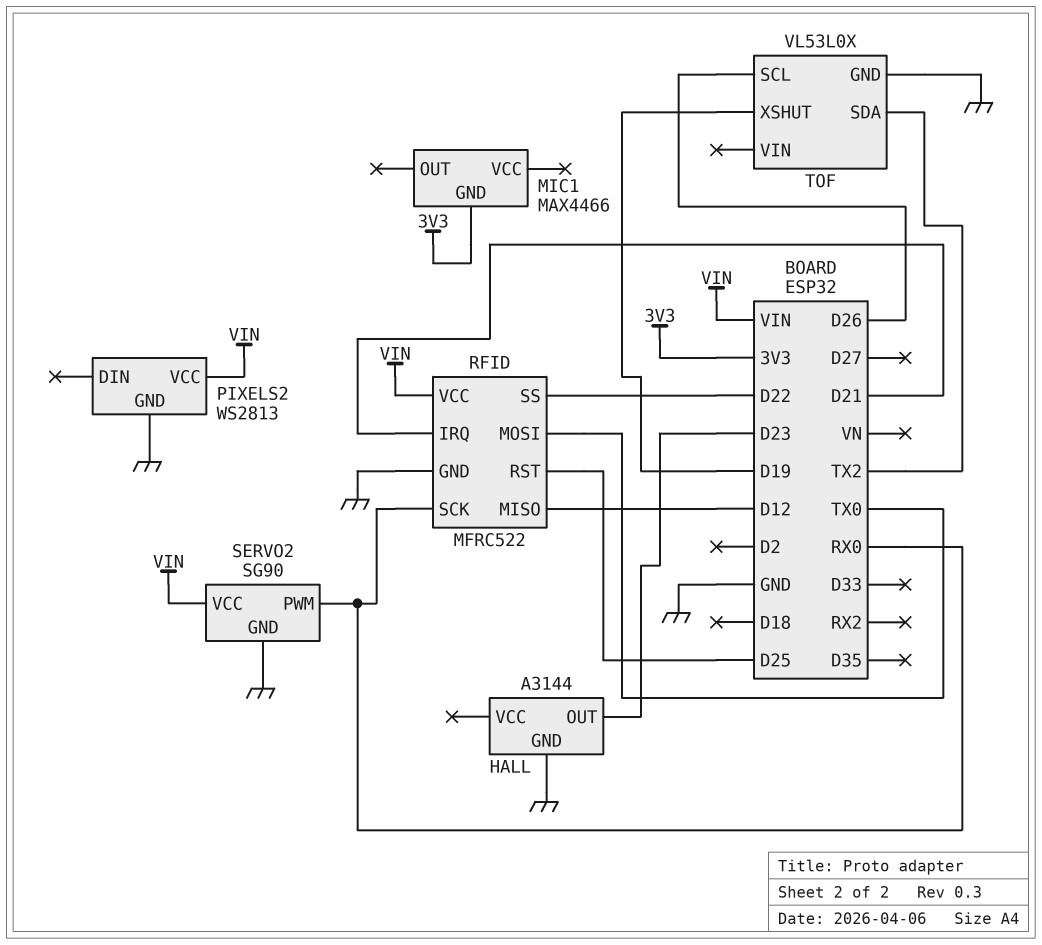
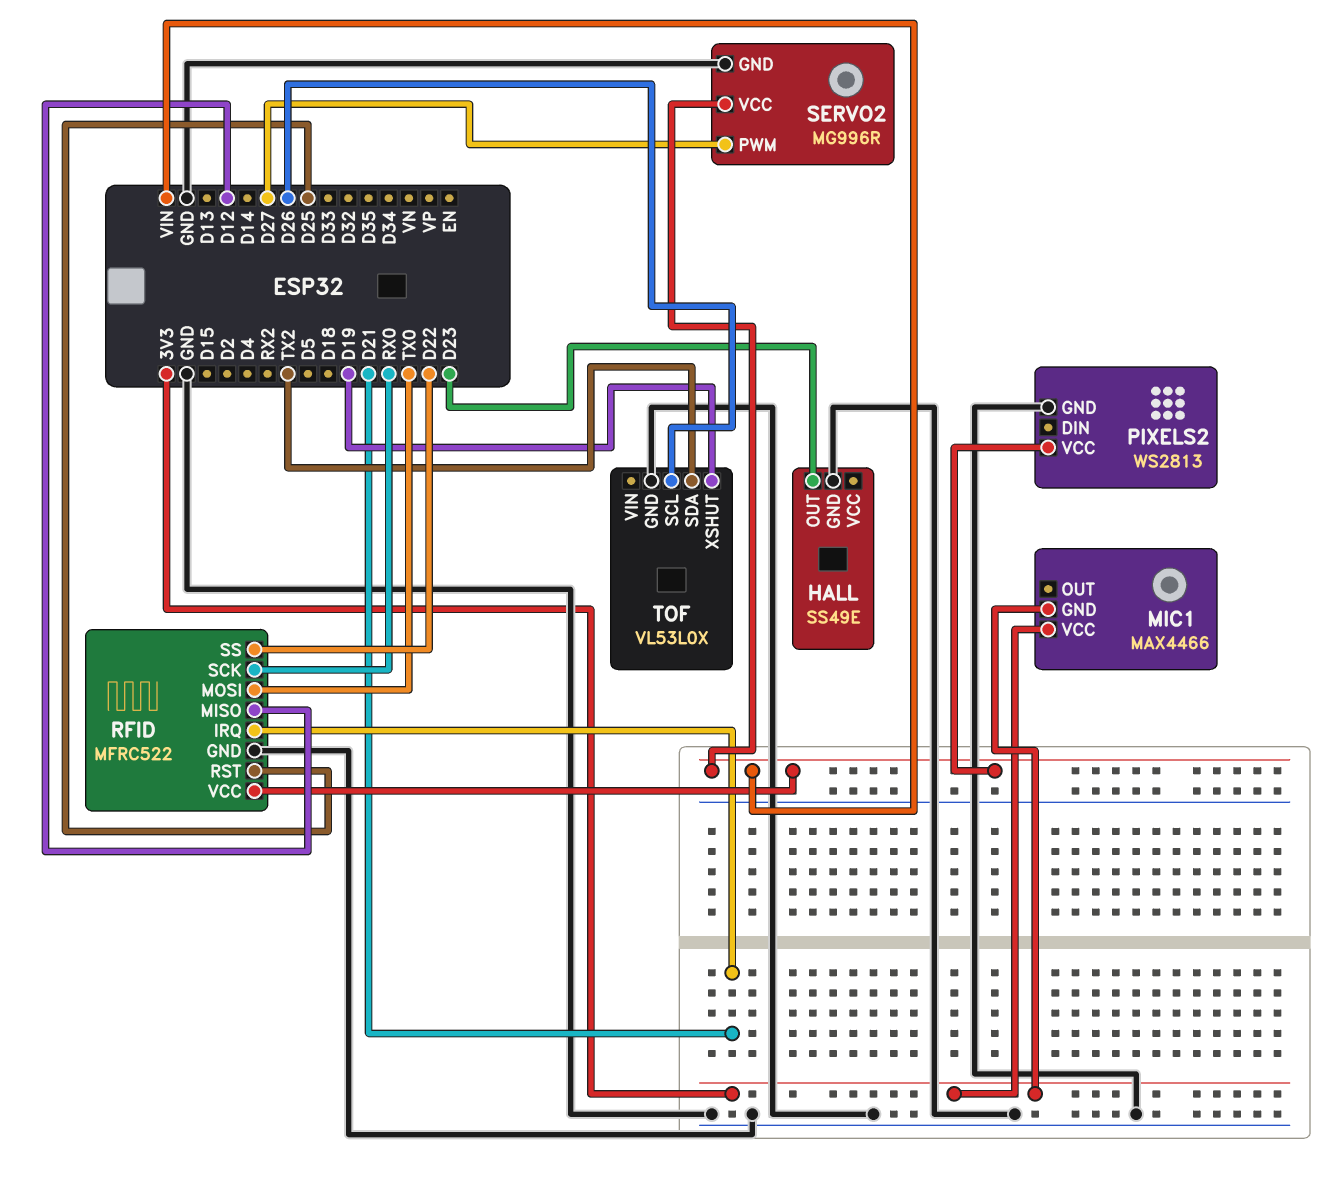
HALL: A3144 -> SS49E
MIC1 pin VCC: none -> 3V3
SERVO2: SG90 -> MG996R
SERVO2 pin PWM: RX0 -> D27

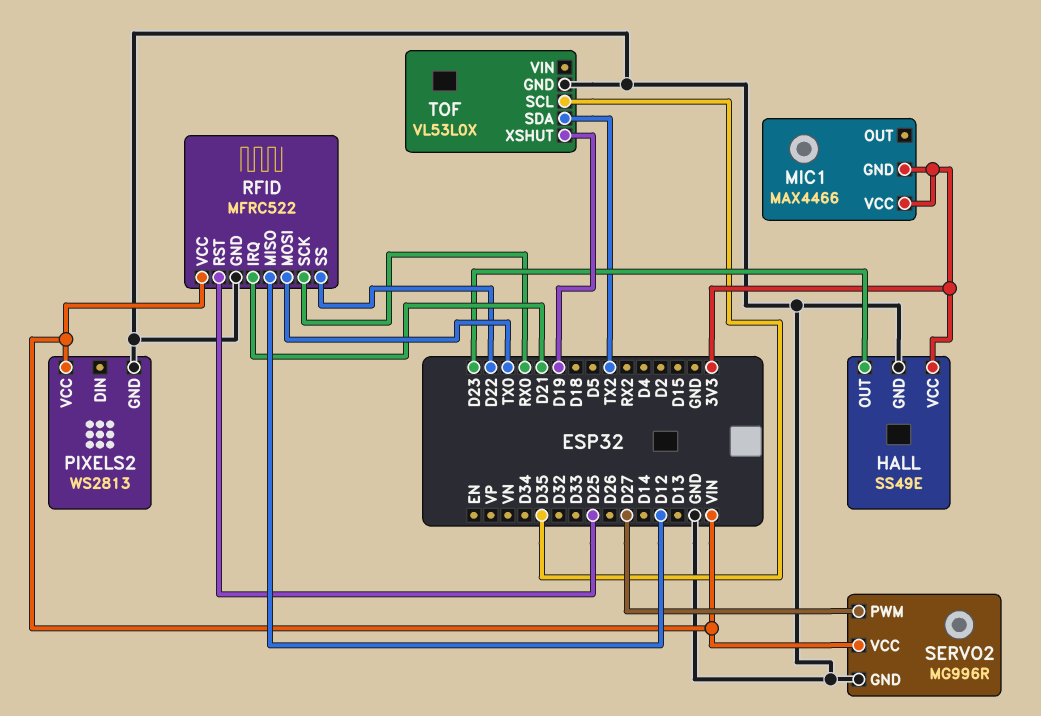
HALL pin VCC: none -> 3V3
TOF pin SCL: D26 -> D35

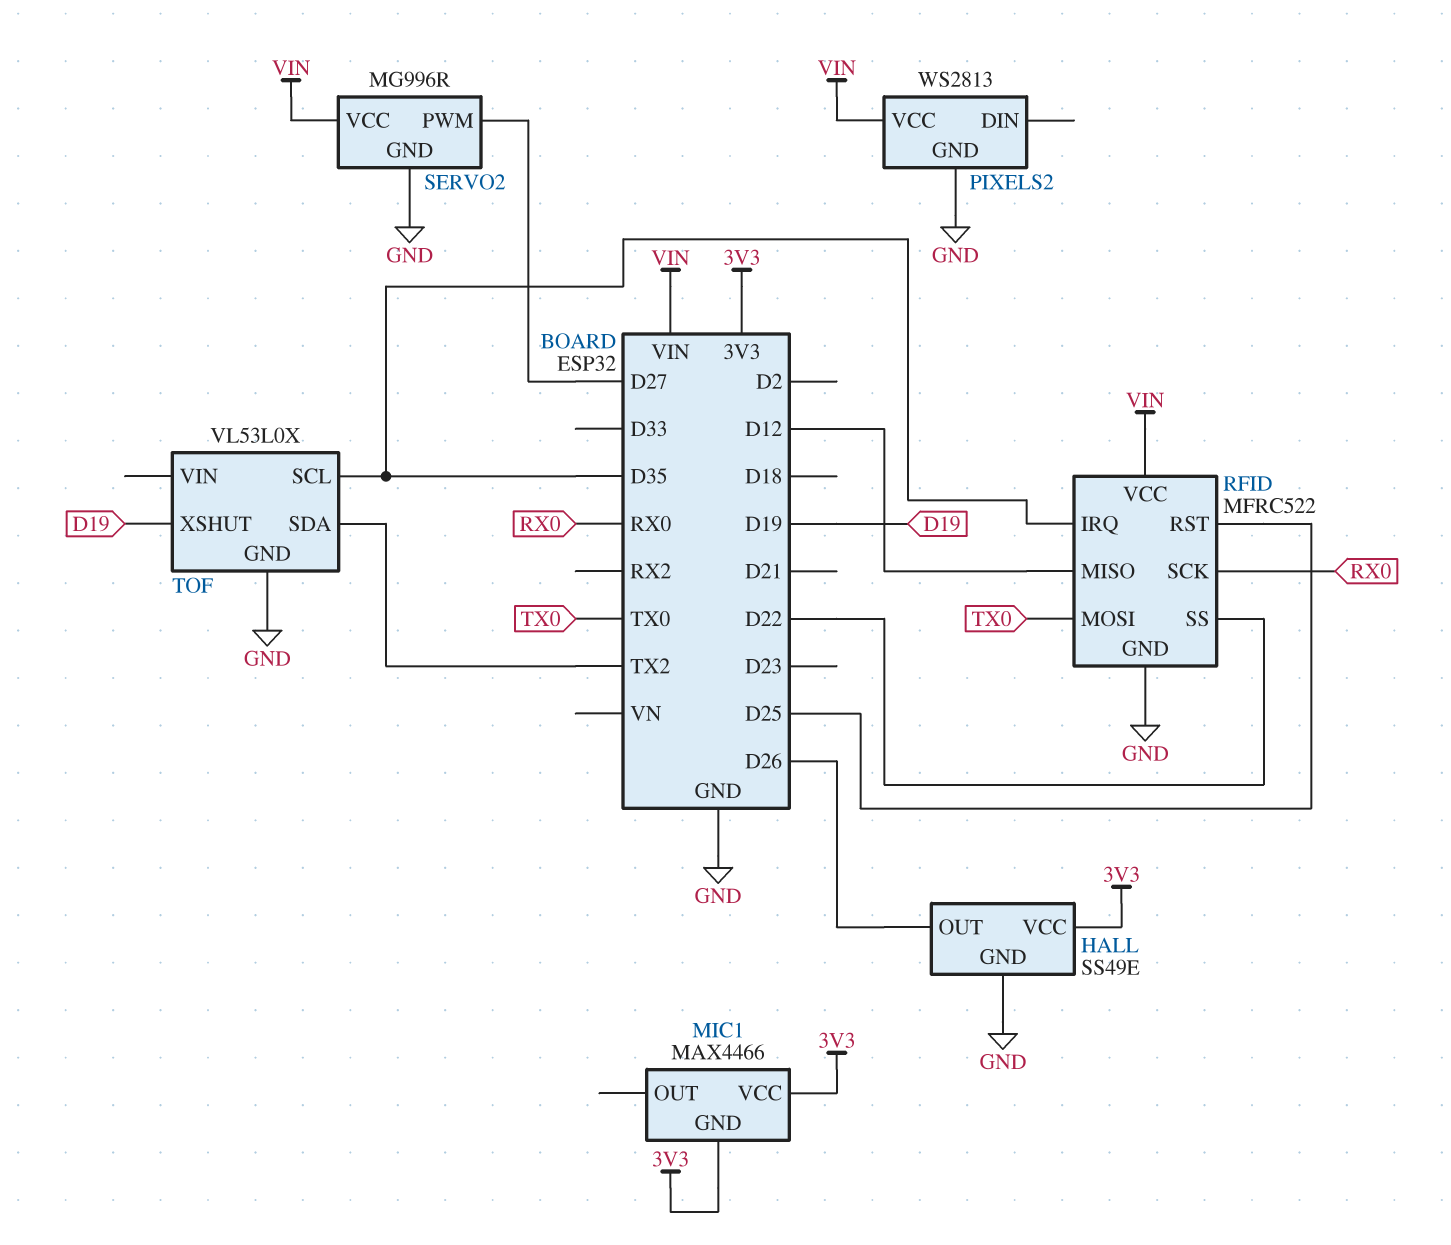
HALL pin OUT: D23 -> D26
RFID pin IRQ: D21 -> D35

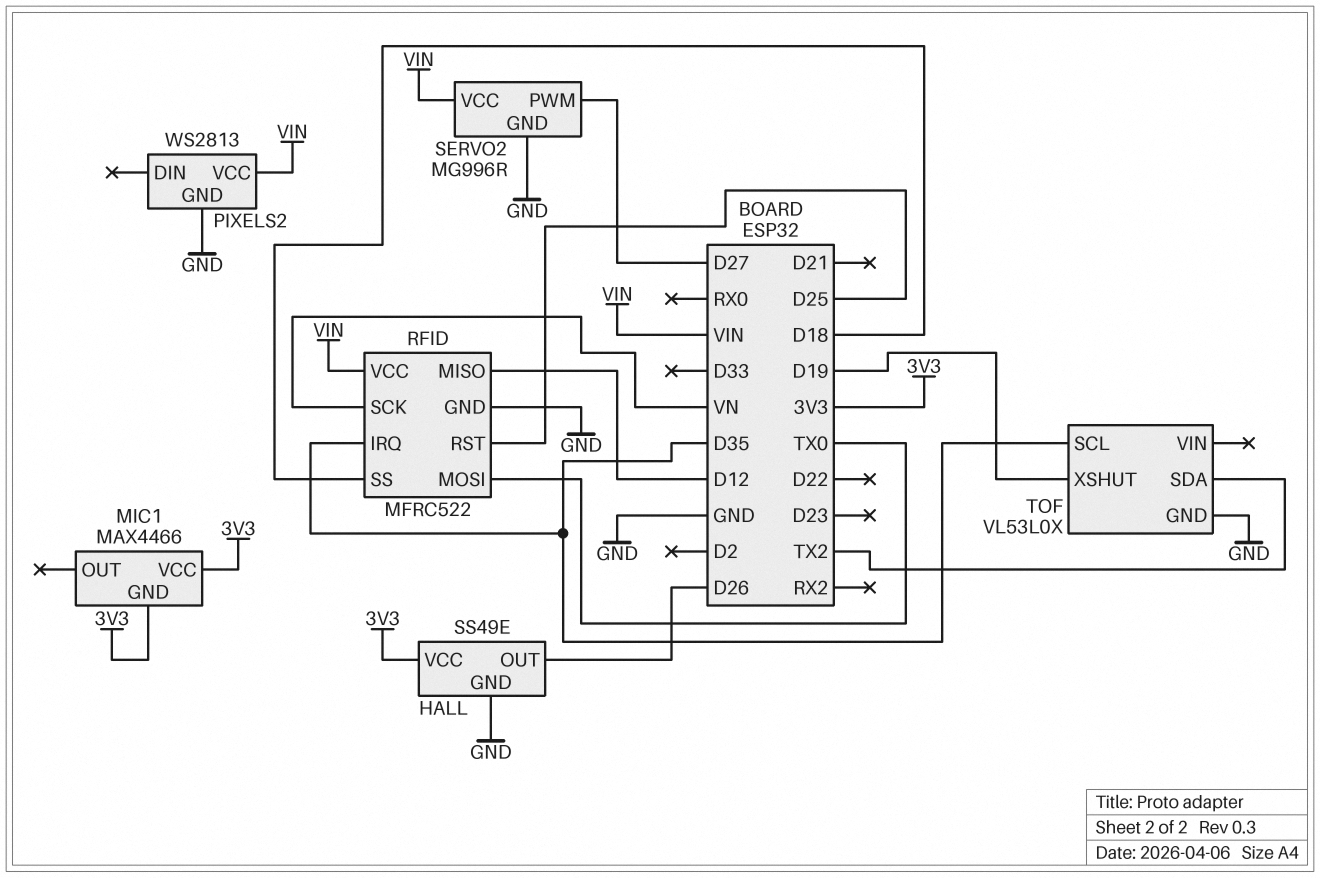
RFID pin SCK: RX0 -> VN
RFID pin SS: D22 -> D18

